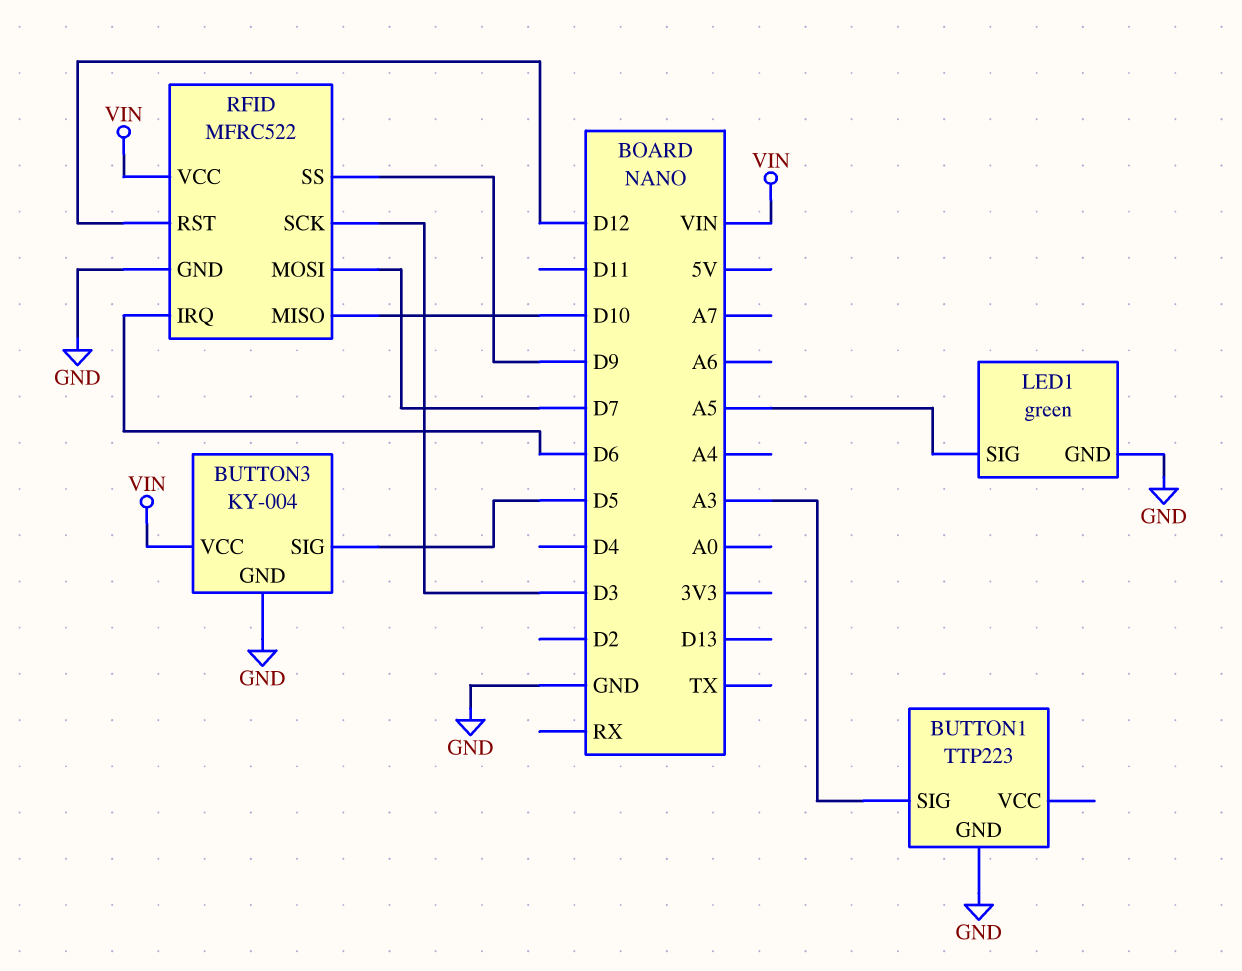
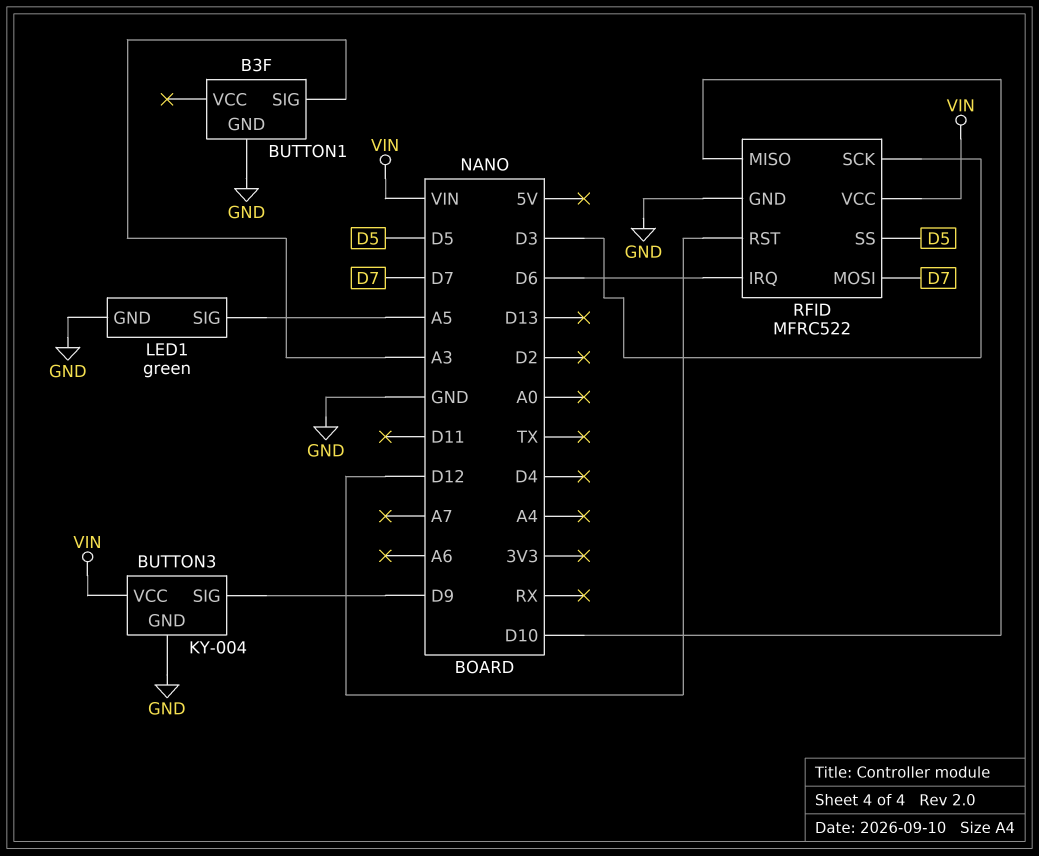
BUTTON1: TTP223 -> B3F
BUTTON3 pin SIG: D5 -> D9
RFID pin SS: D9 -> D5

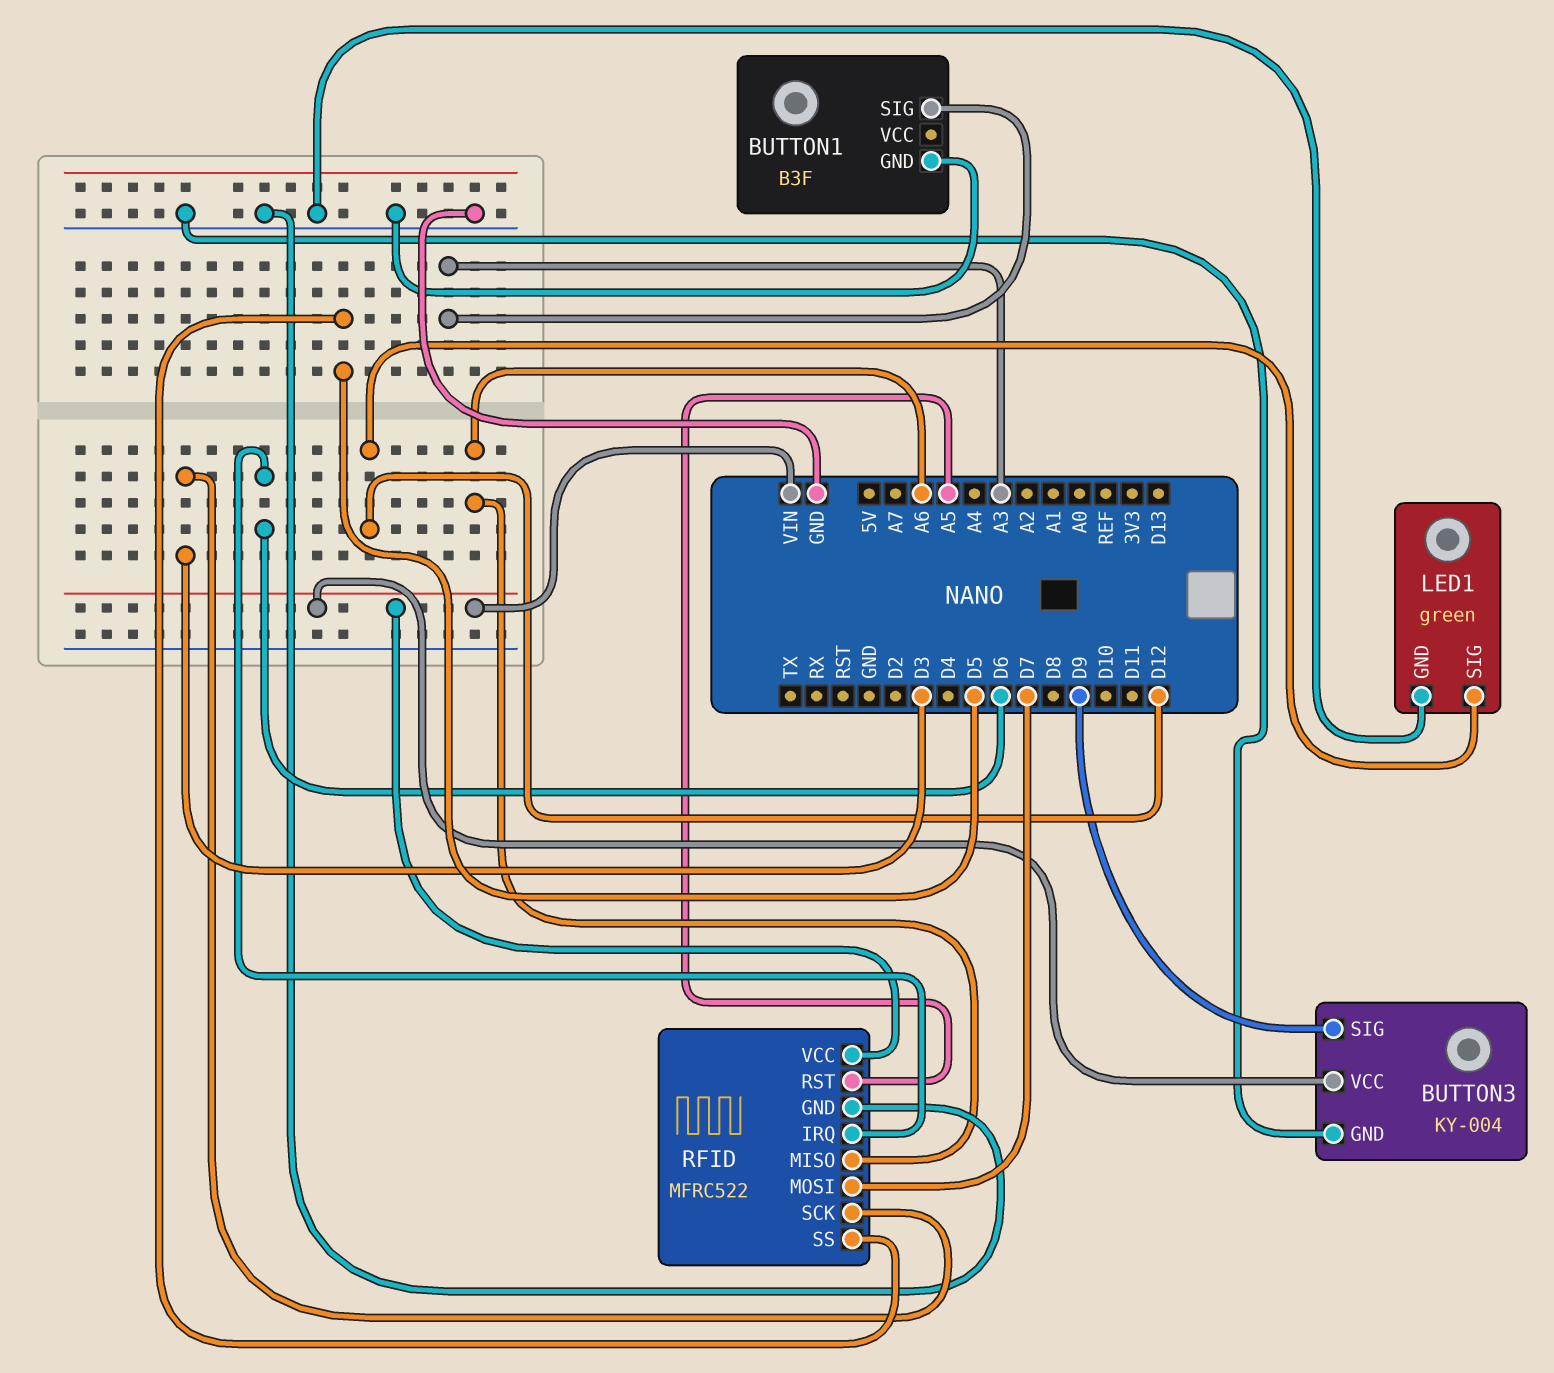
LED1 pin SIG: A5 -> D12
RFID pin MISO: D10 -> A6
RFID pin RST: D12 -> A5

